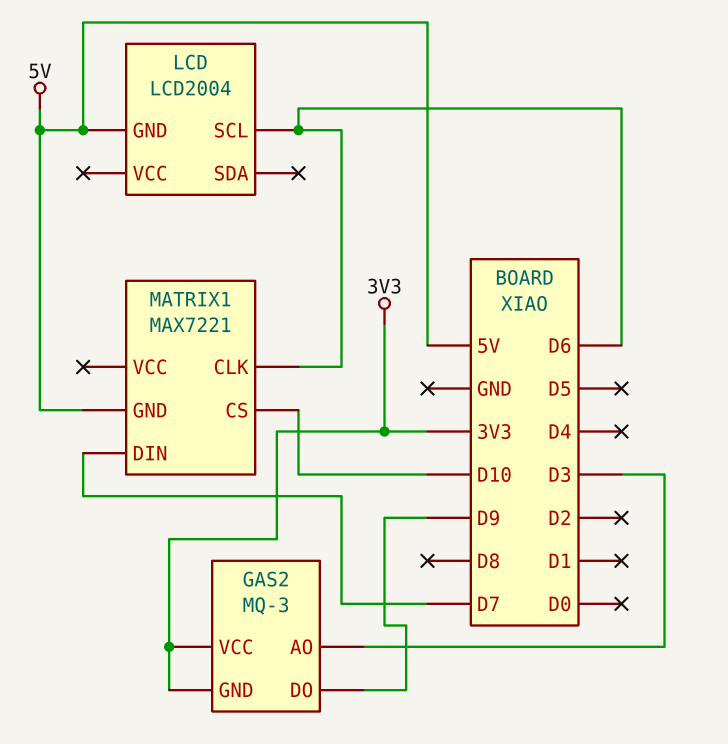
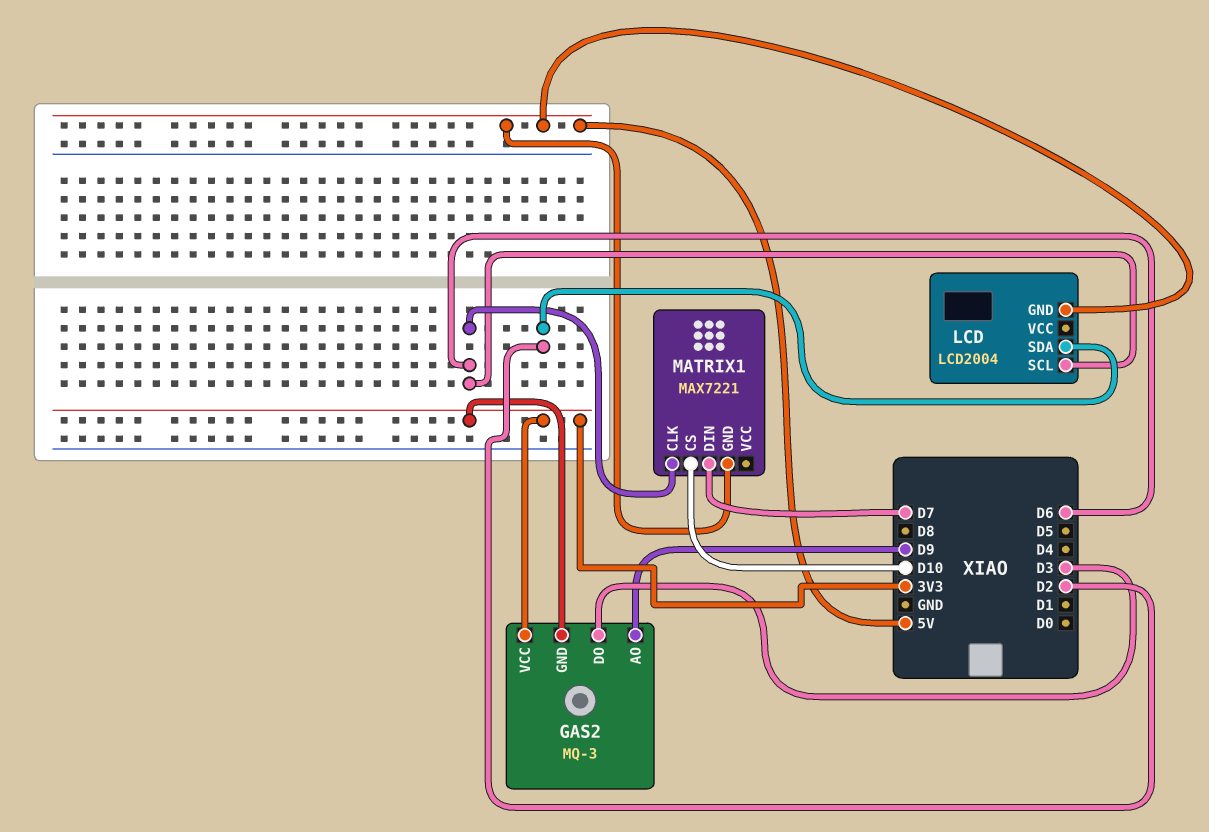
GAS2 pin AO: D3 -> D9
GAS2 pin DO: D9 -> D3
LCD pin SDA: none -> D2

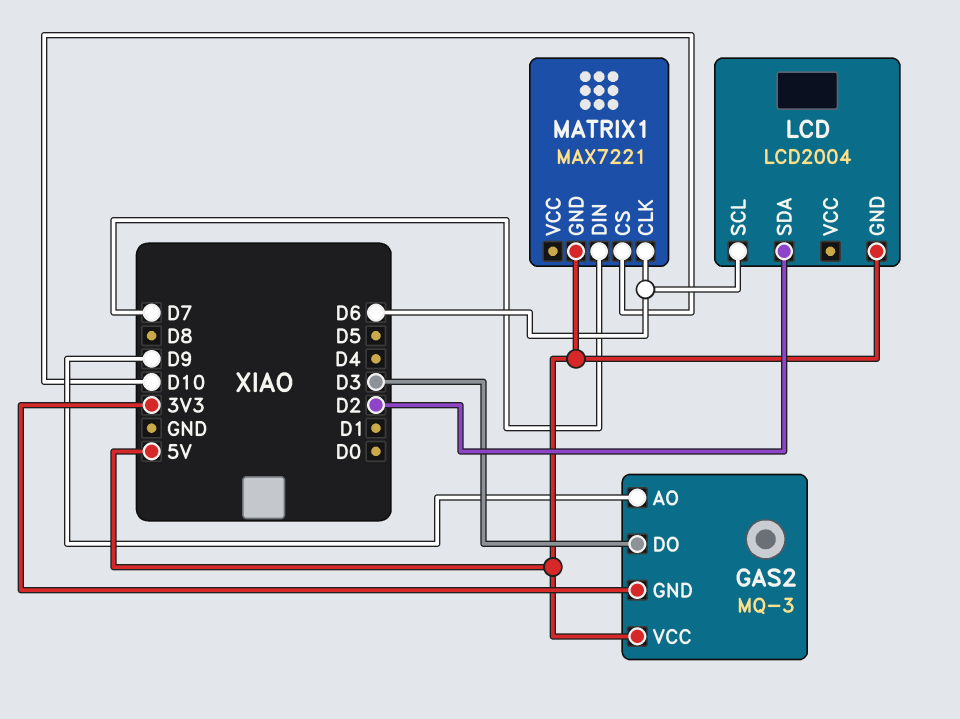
GAS2 pin VCC: 3V3 -> 5V

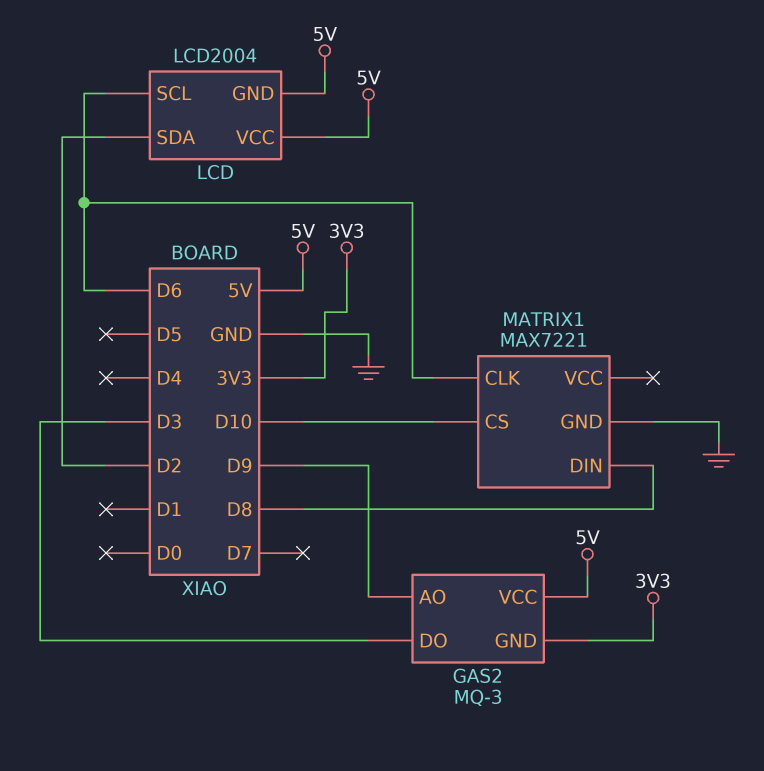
LCD pin VCC: none -> 5V
MATRIX1 pin DIN: D7 -> D8
MATRIX1 pin GND: 5V -> GND

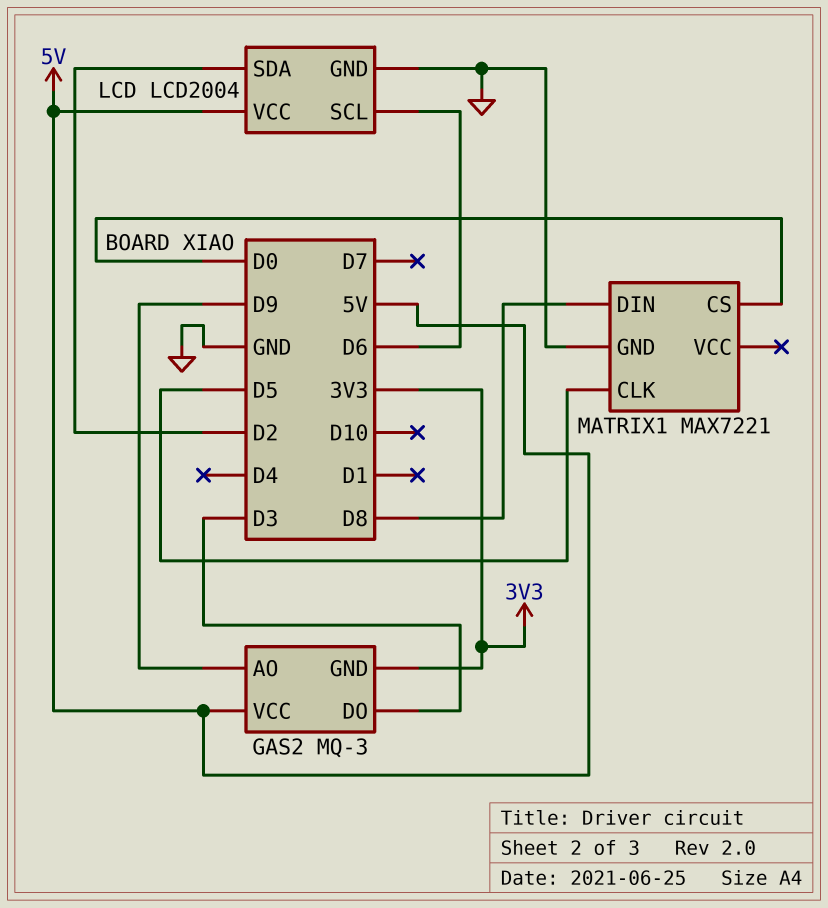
LCD pin GND: 5V -> GND
MATRIX1 pin CLK: D6 -> D5
MATRIX1 pin CS: D10 -> D0

